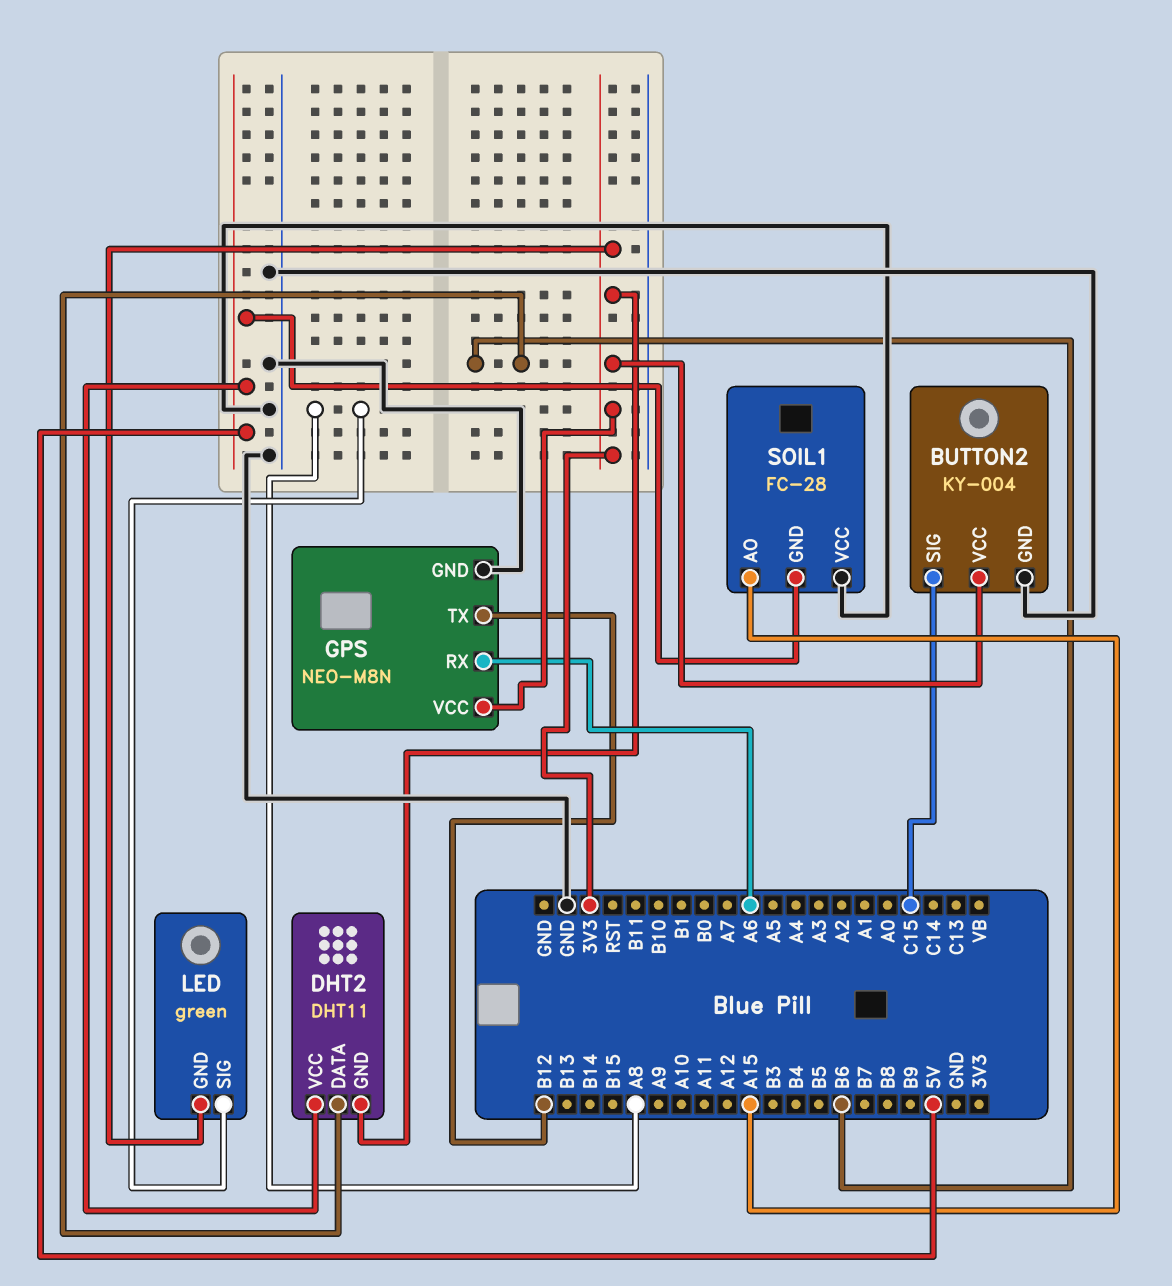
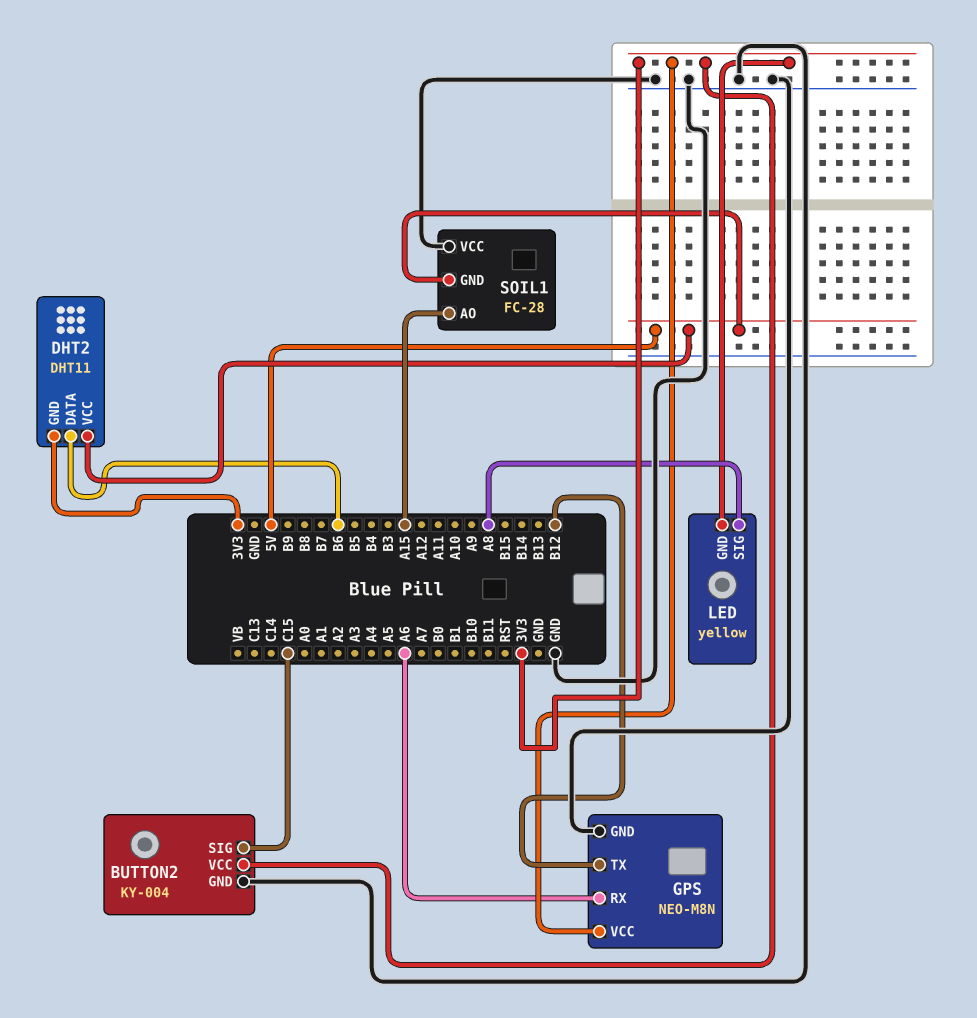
LED: green -> yellow

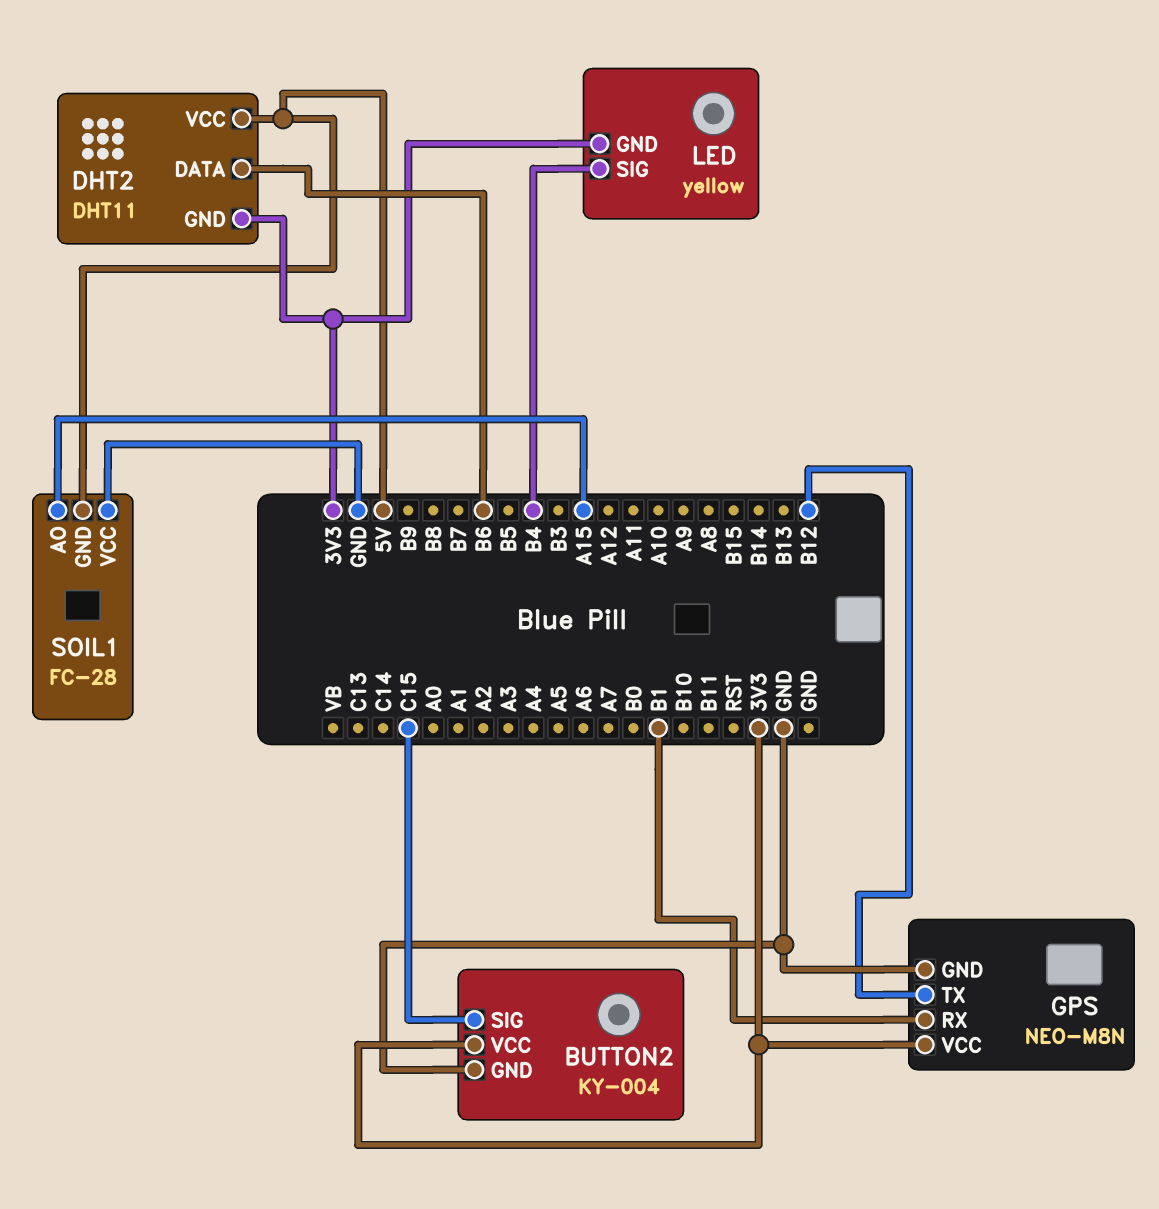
GPS pin RX: A6 -> B1
LED pin SIG: A8 -> B4

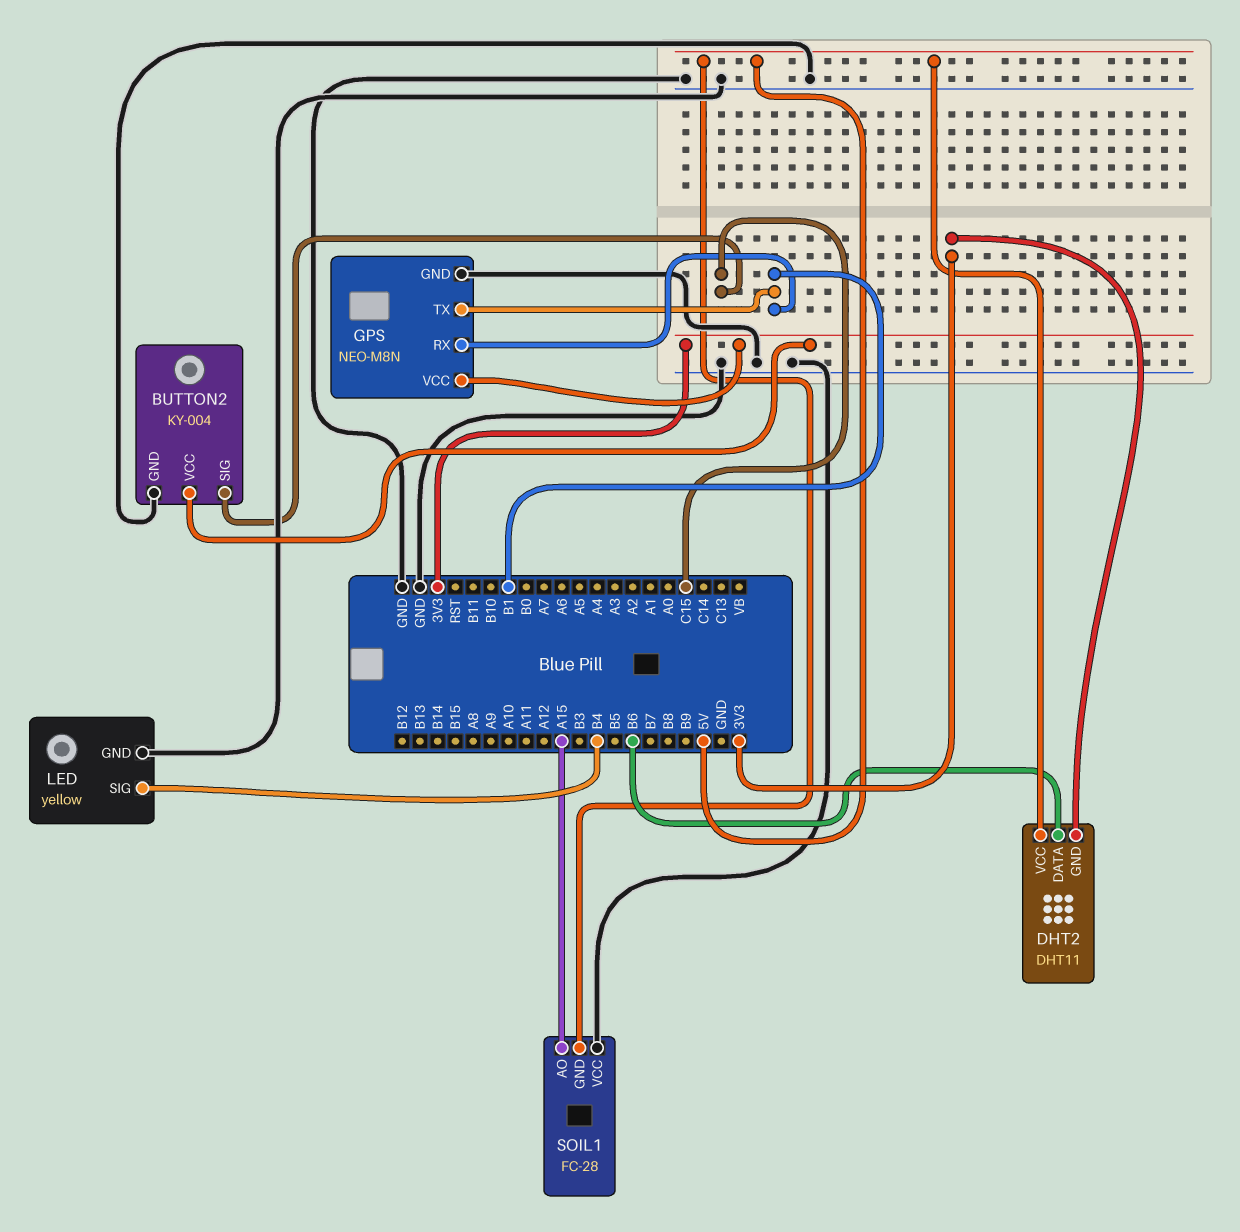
GPS pin TX: B12 -> B1
LED pin GND: 3V3 -> GND

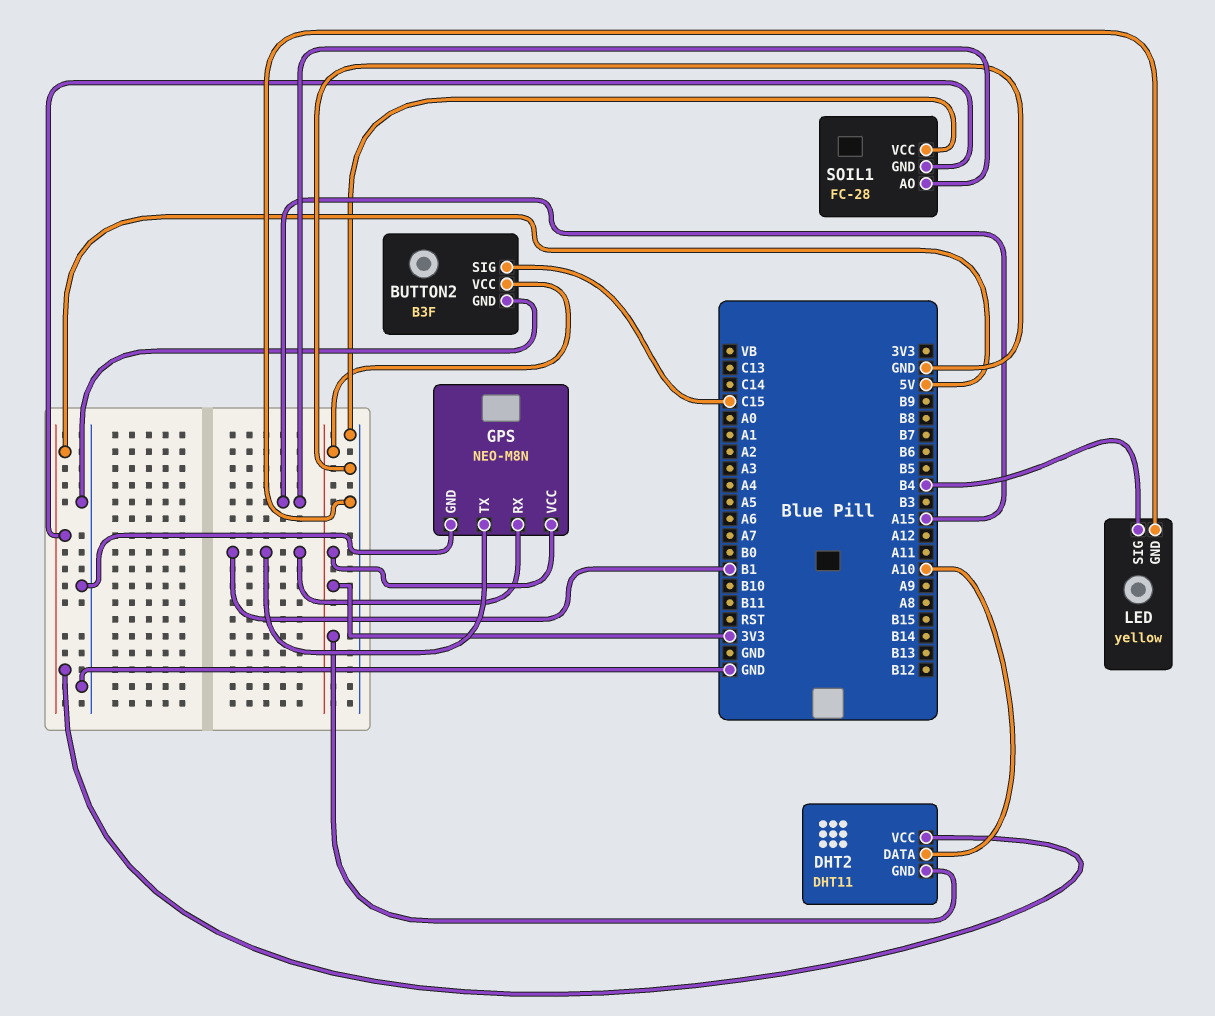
BUTTON2: KY-004 -> B3F
DHT2 pin DATA: B6 -> A10

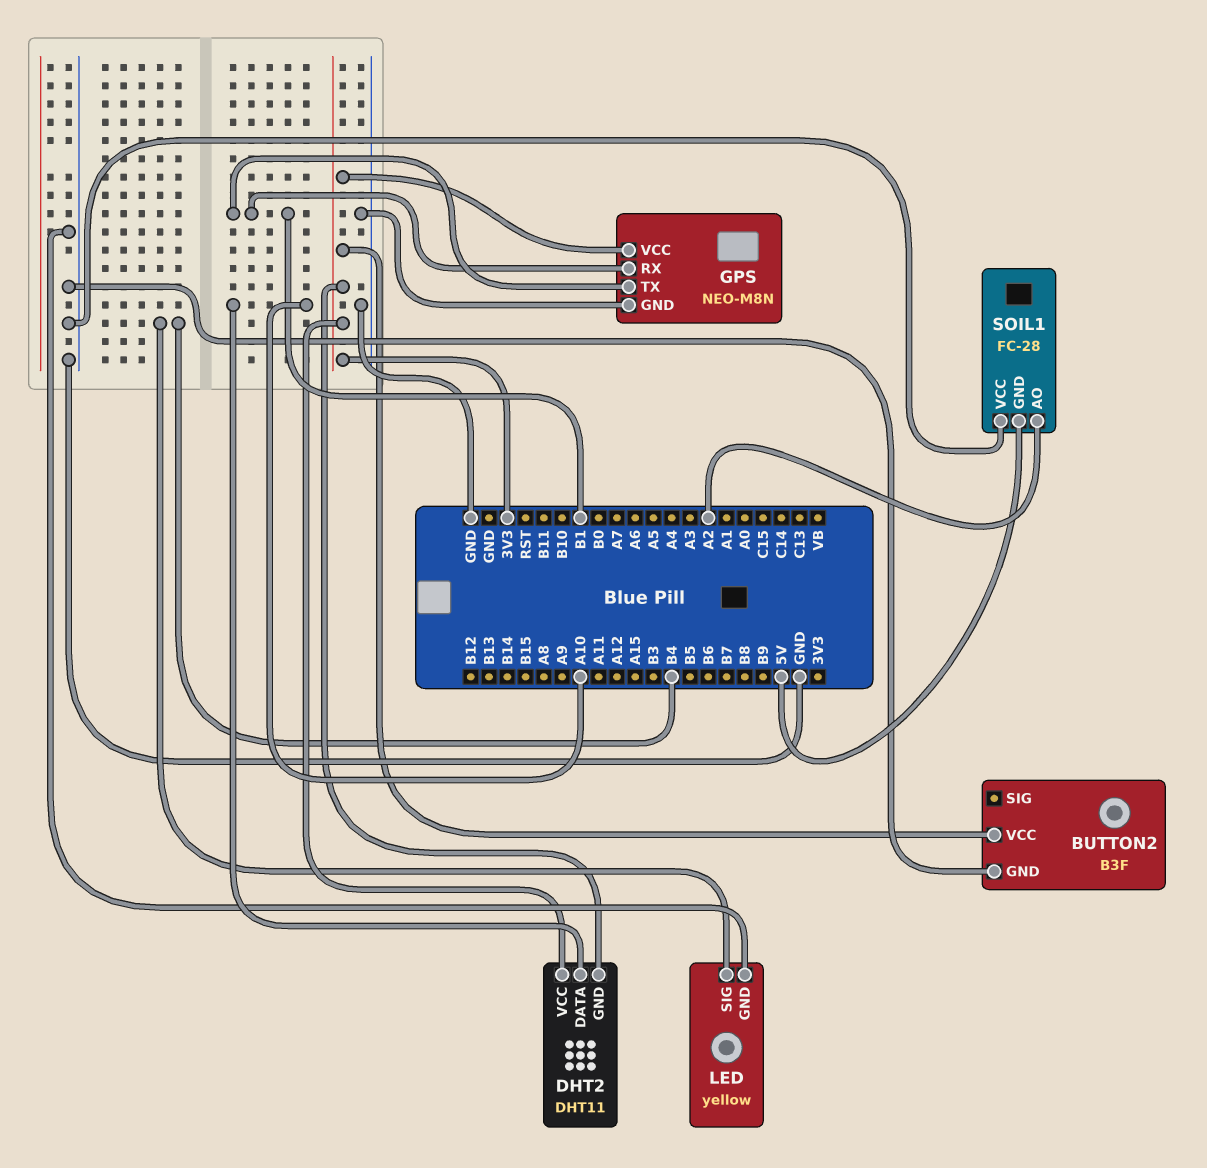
BUTTON2 pin SIG: C15 -> none
DHT2 pin VCC: 5V -> 3V3
SOIL1 pin AO: A15 -> A2

